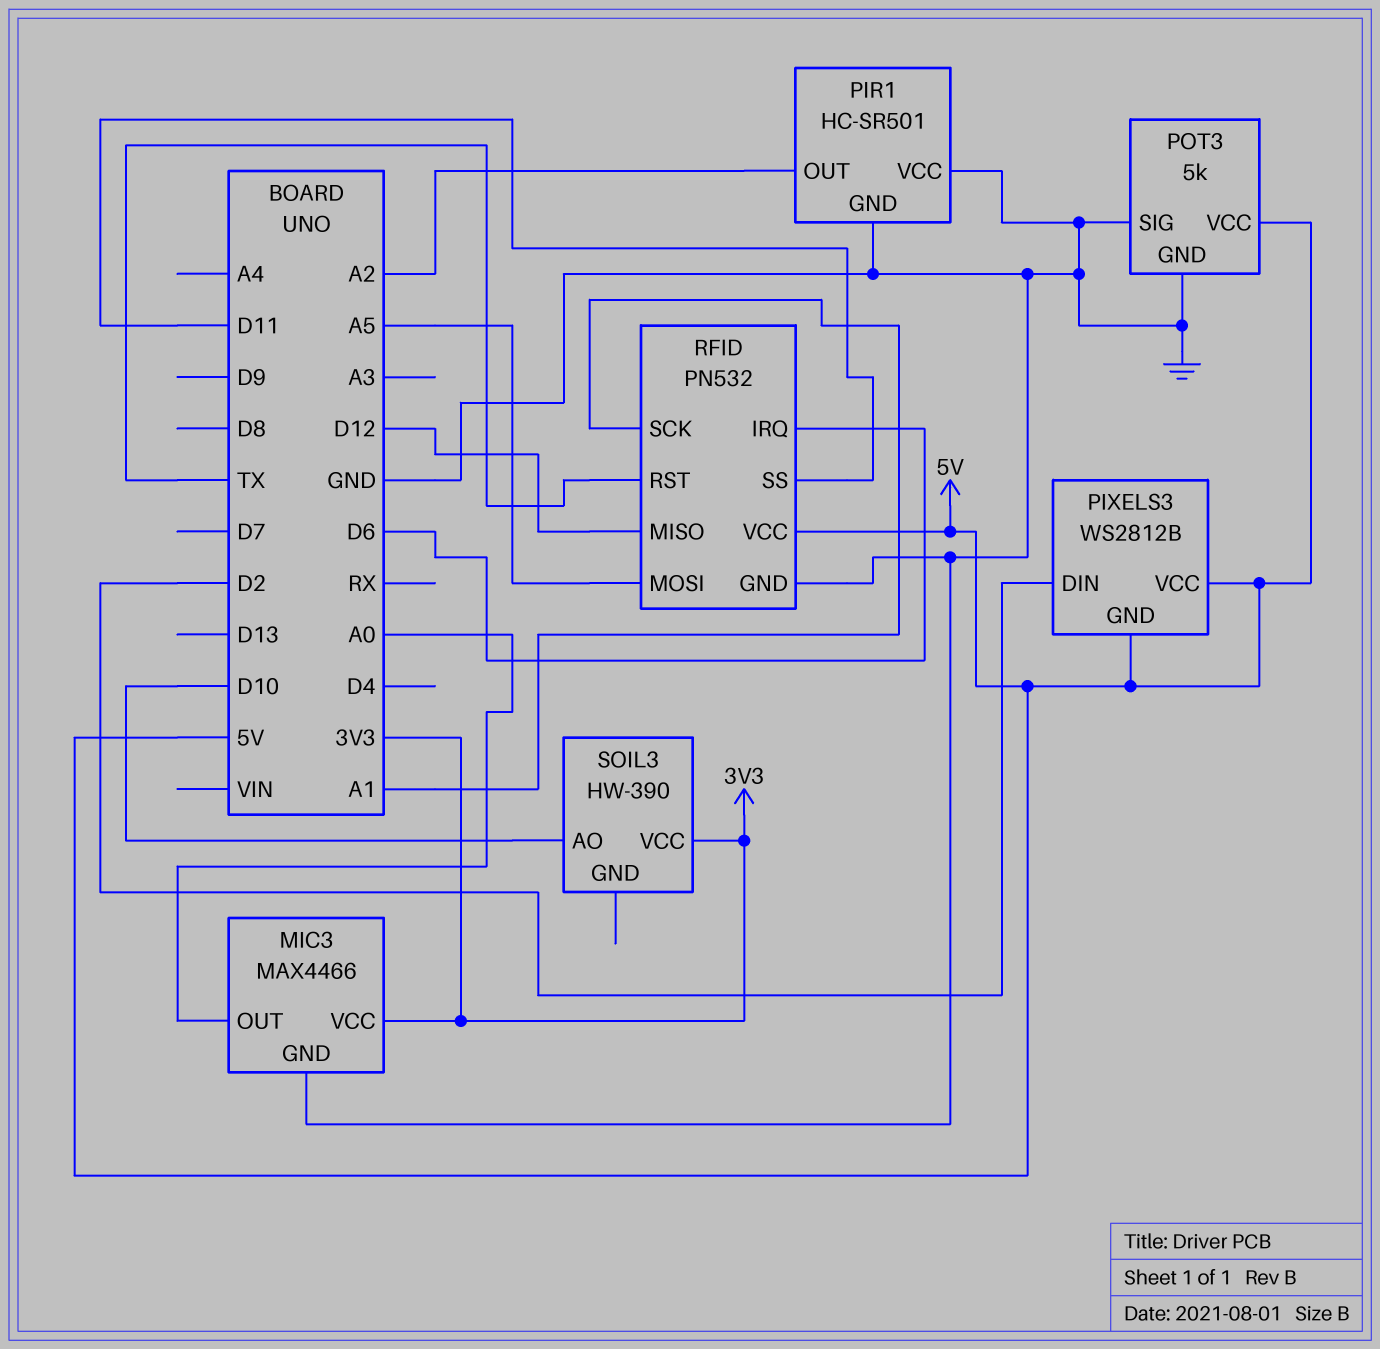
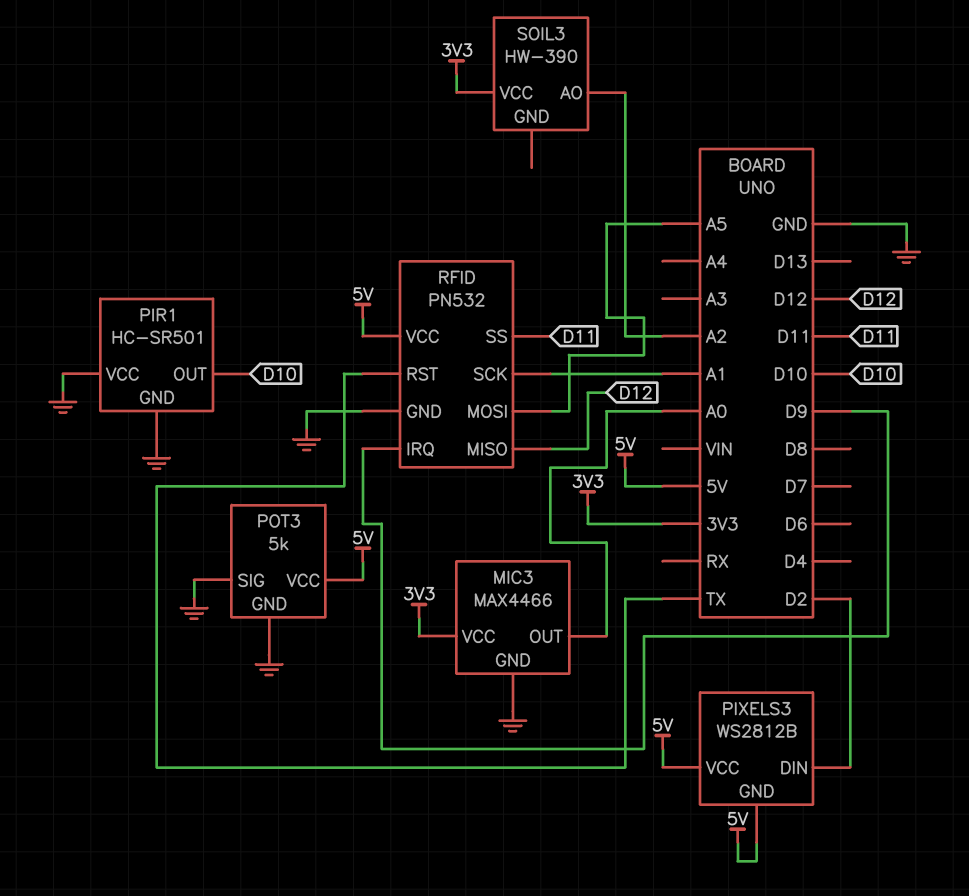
PIR1 pin OUT: A2 -> D10
RFID pin IRQ: D6 -> D9
SOIL3 pin AO: D10 -> A2

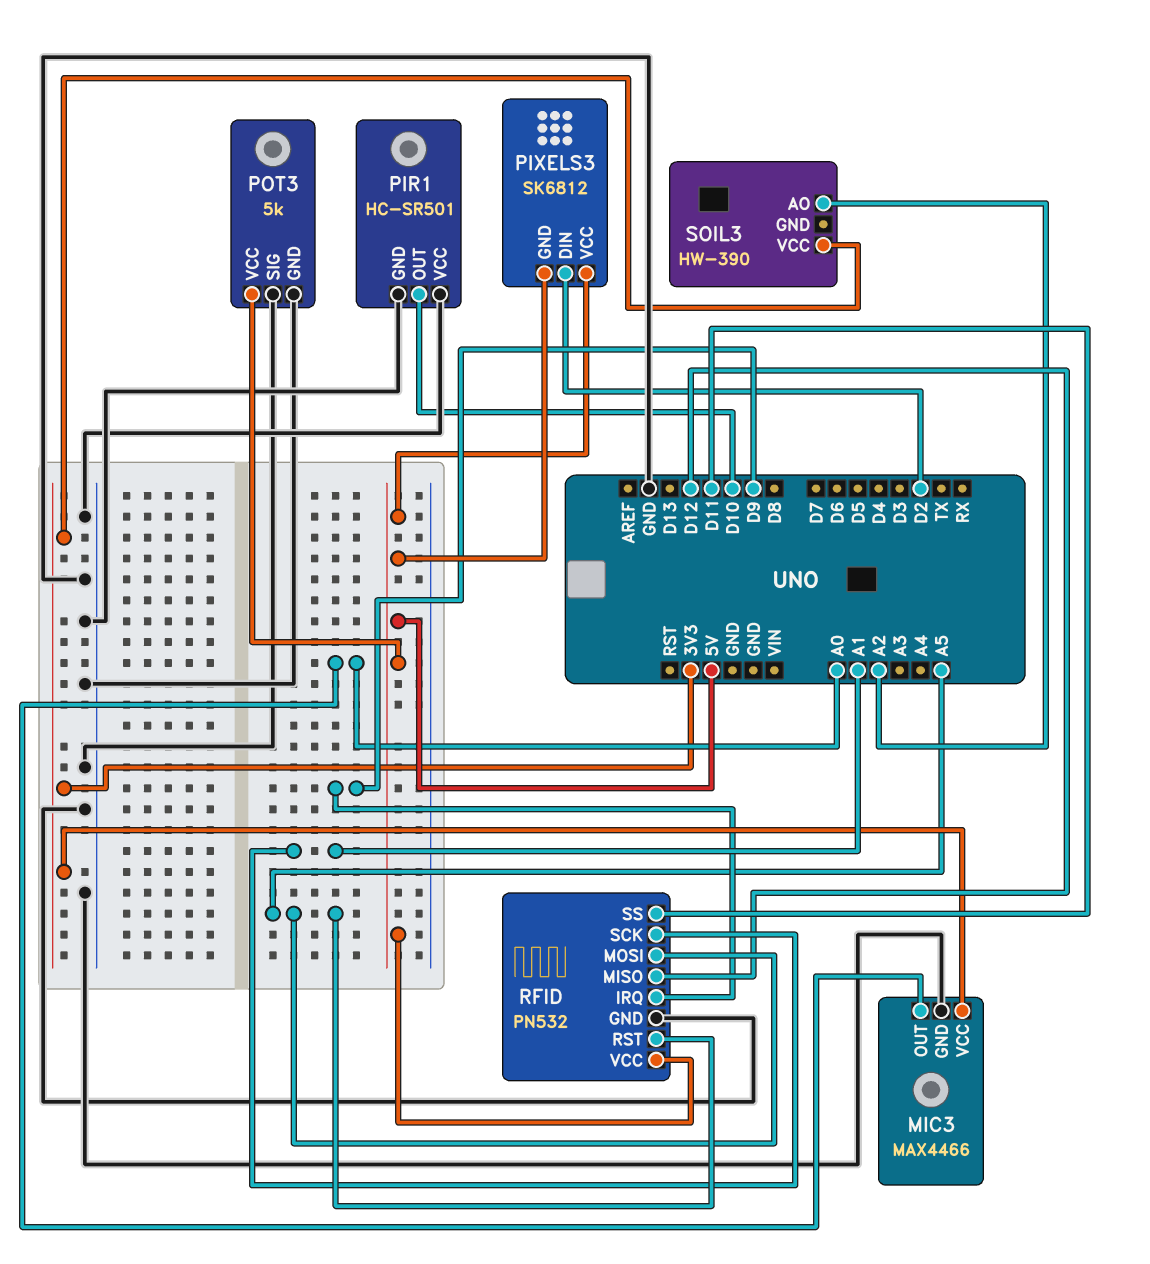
PIXELS3: WS2812B -> SK6812
RFID pin RST: TX -> A5

